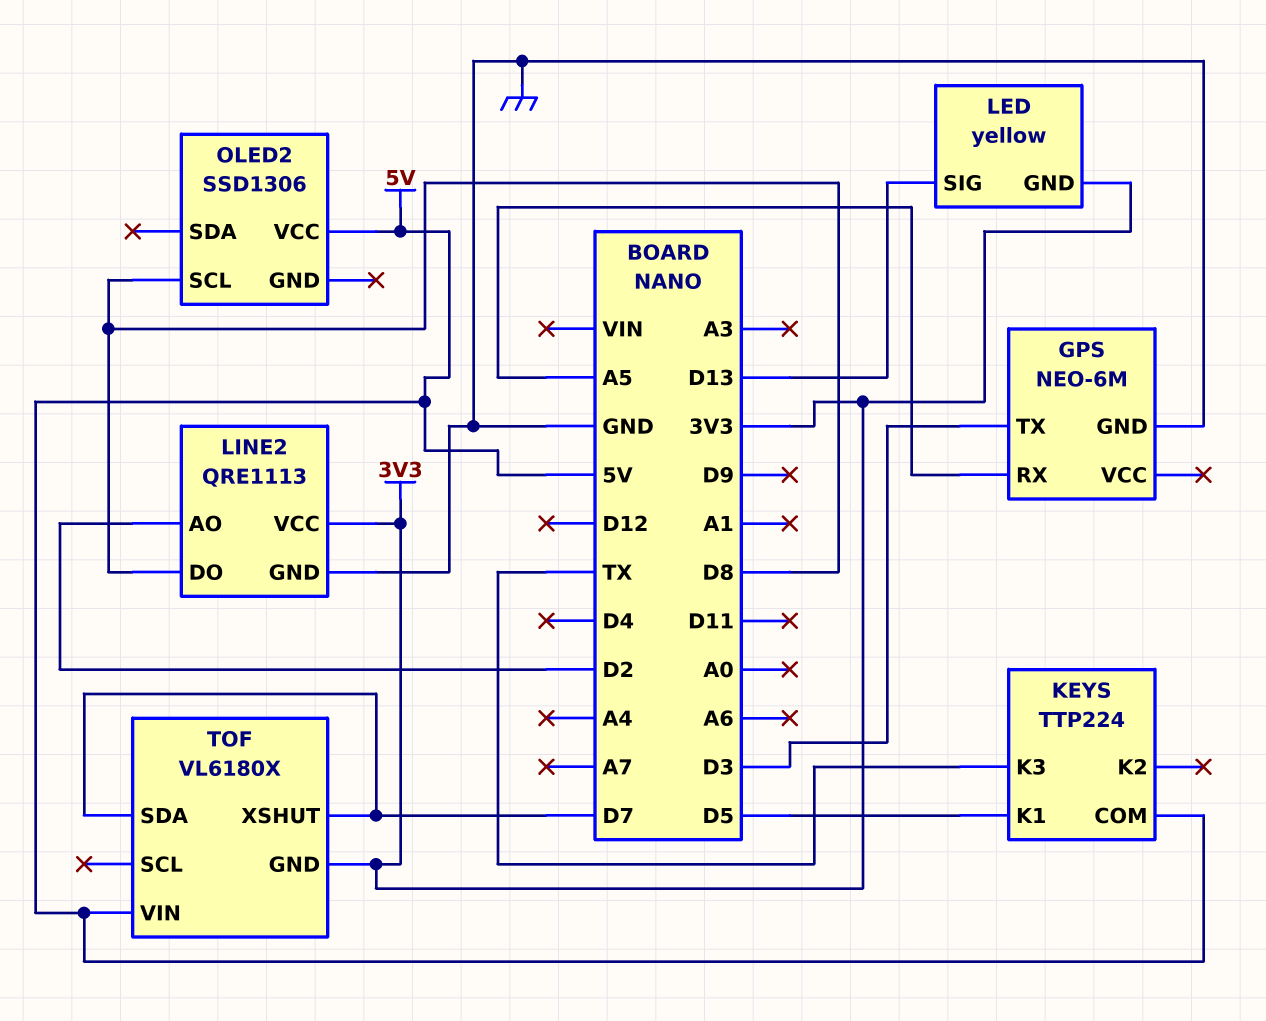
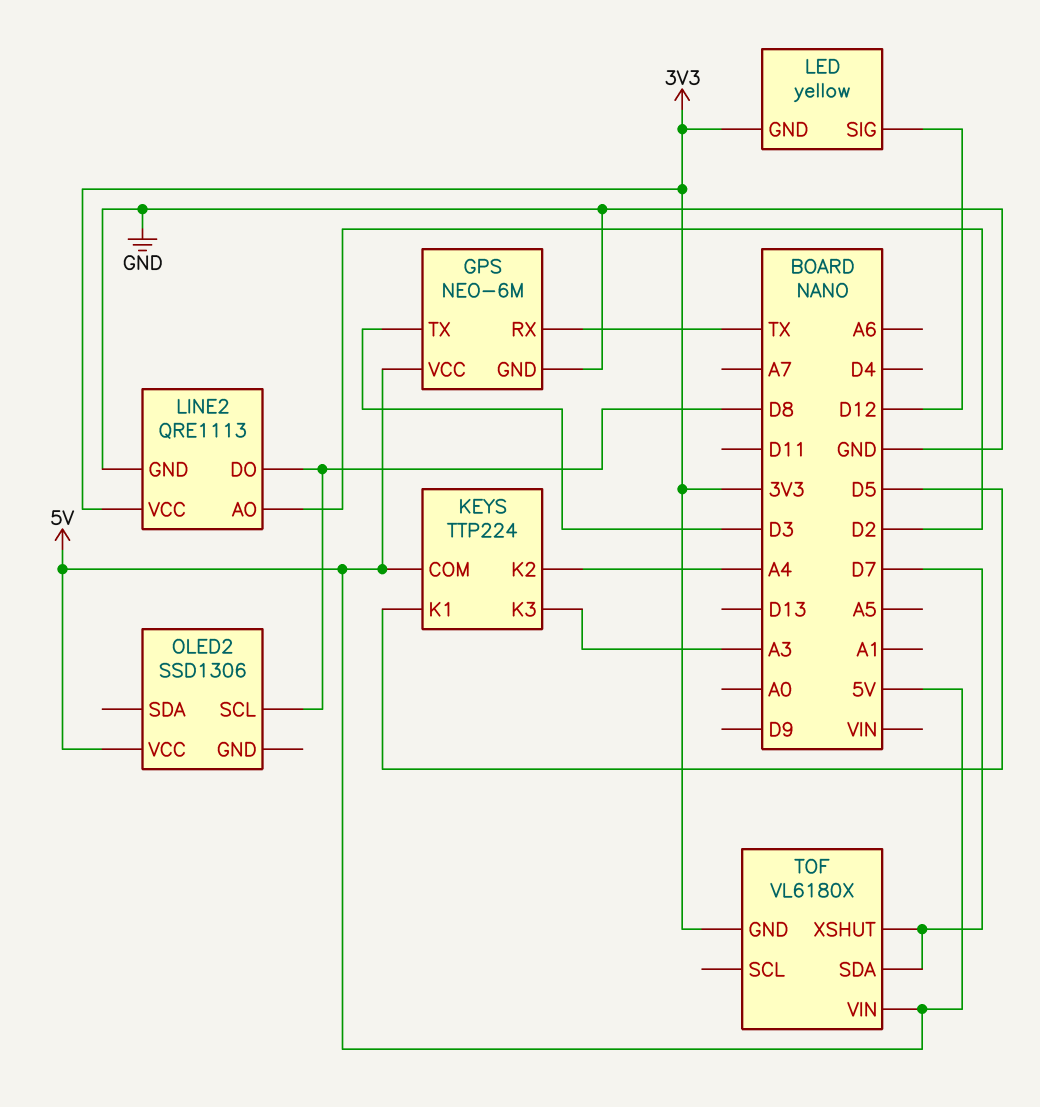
GPS pin RX: A5 -> TX
GPS pin VCC: none -> 5V
KEYS pin K2: none -> A4
KEYS pin K3: TX -> A3
LED pin SIG: D13 -> D12

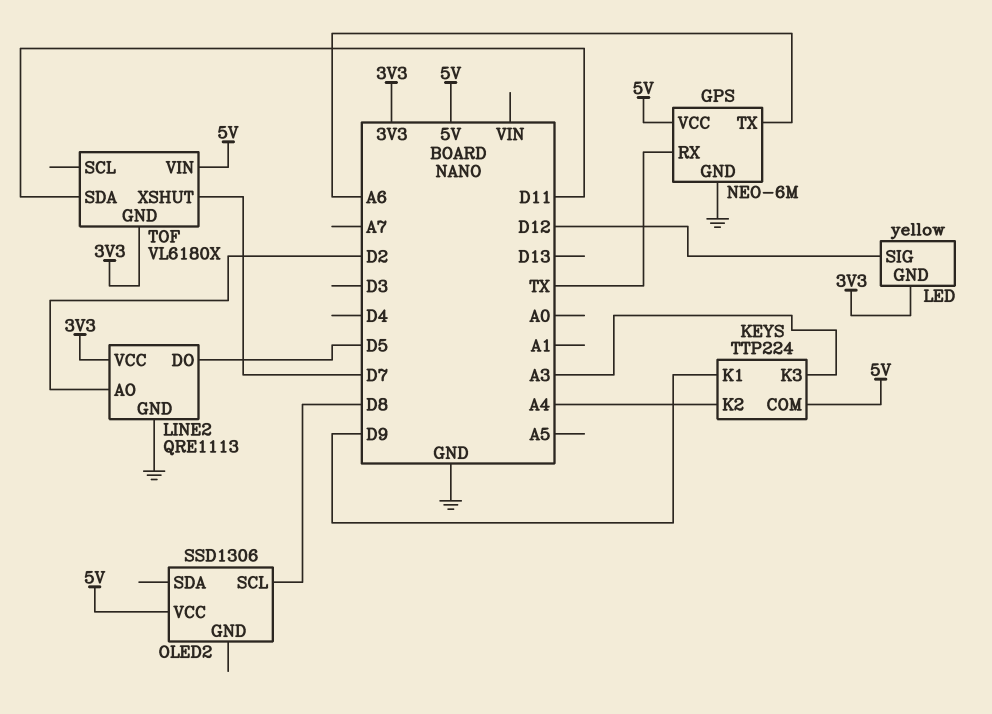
GPS pin TX: D3 -> A6
KEYS pin K1: D5 -> D9
LINE2 pin DO: D8 -> D5
TOF pin SDA: D7 -> D11

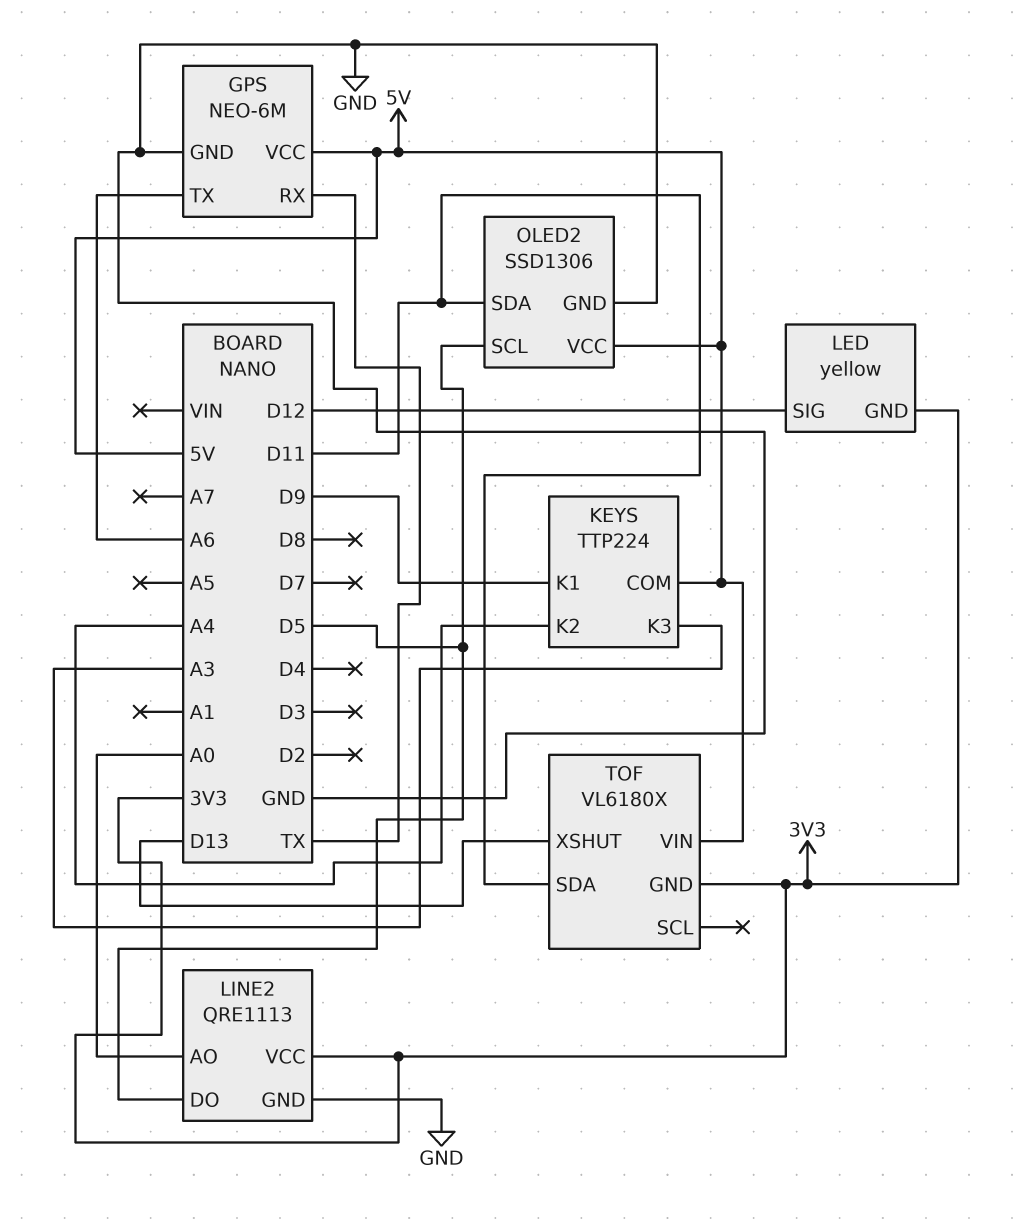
LINE2 pin AO: D2 -> A0
OLED2 pin GND: none -> GND
OLED2 pin SCL: D8 -> D5
OLED2 pin SDA: none -> D11
TOF pin XSHUT: D7 -> D13

